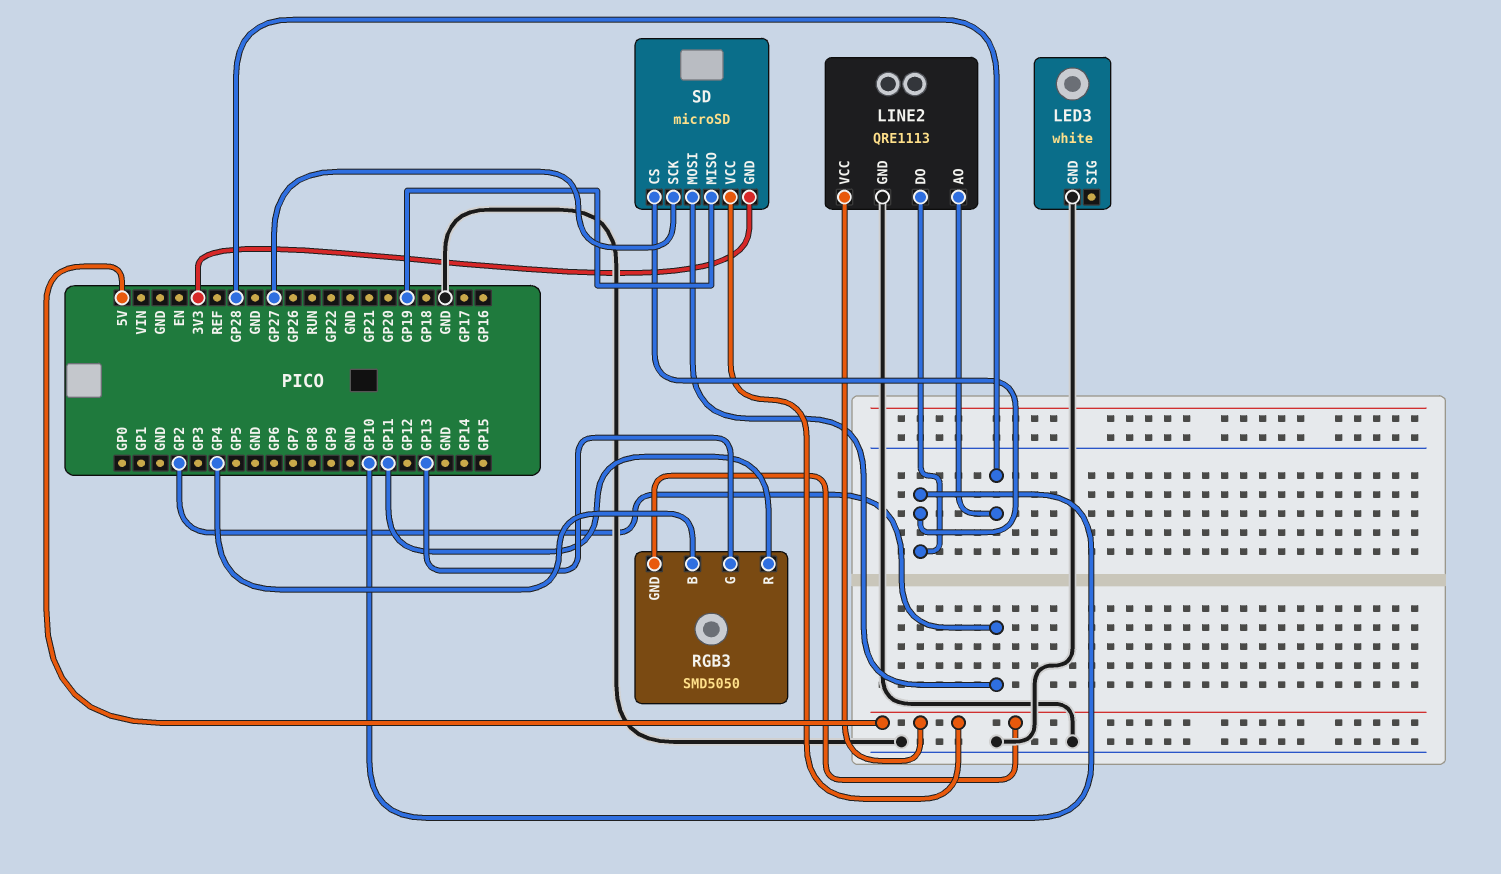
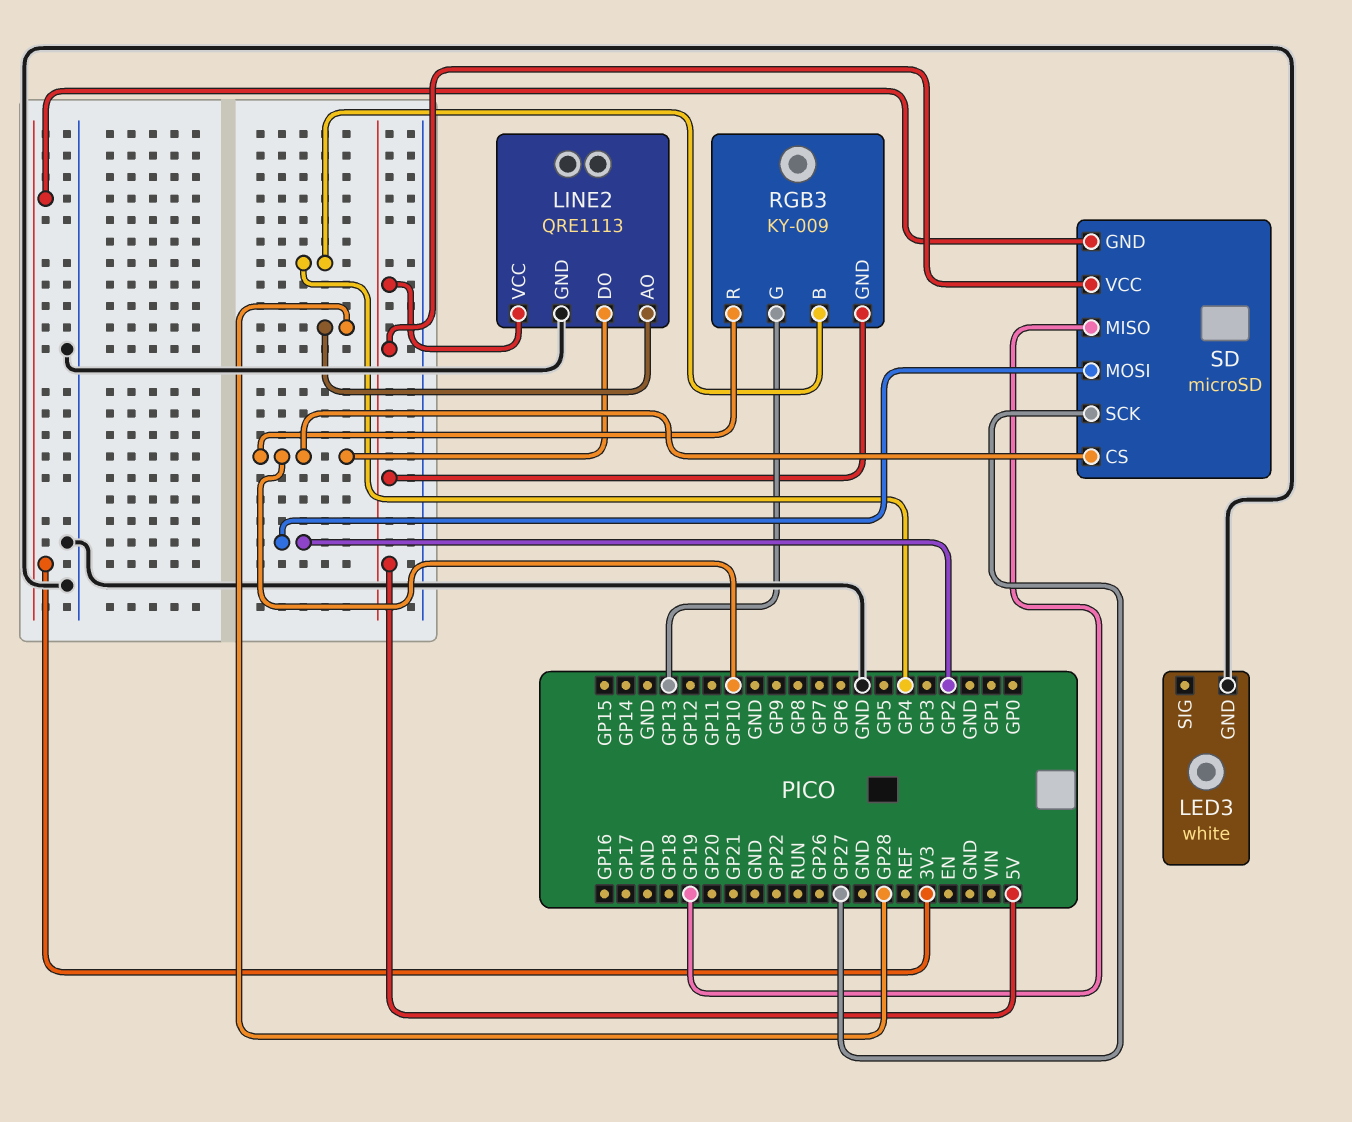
RGB3: SMD5050 -> KY-009
RGB3 pin R: GP11 -> GP10

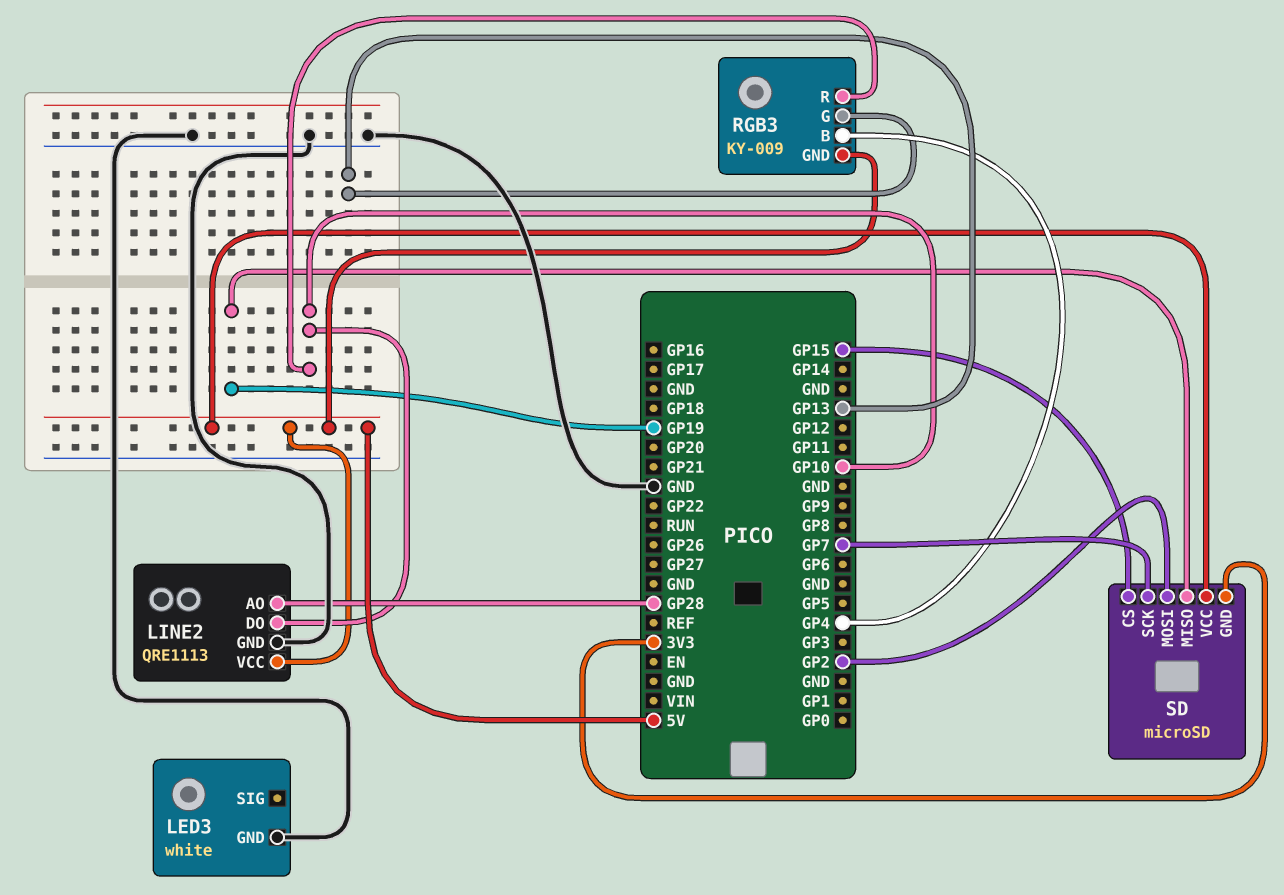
SD pin CS: GP10 -> GP15
SD pin SCK: GP27 -> GP7

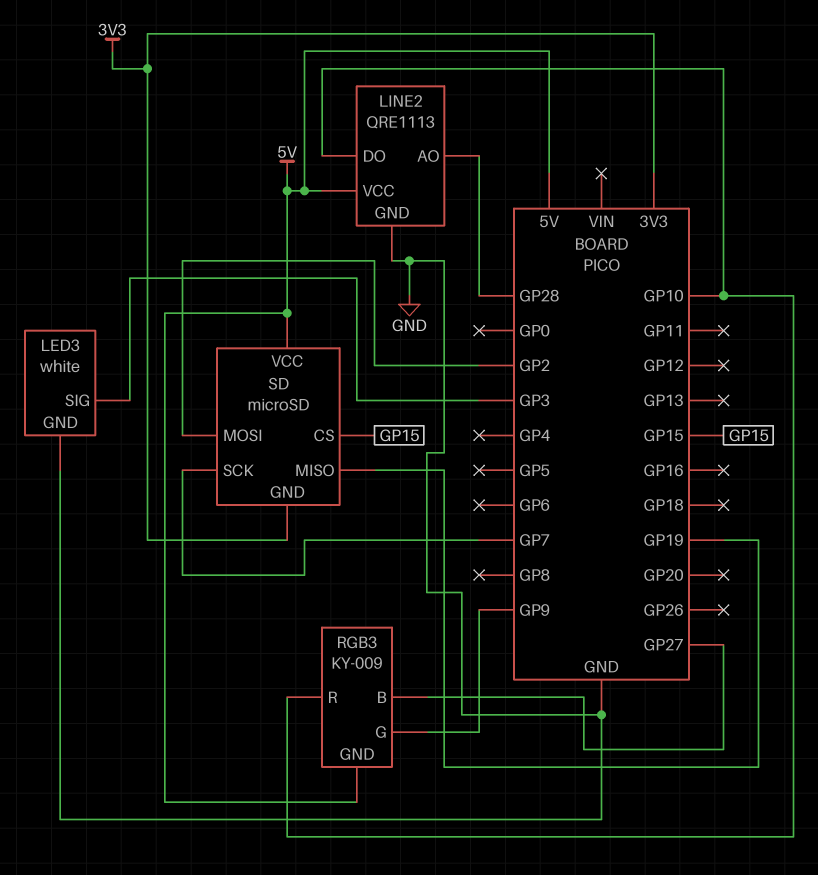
LED3 pin SIG: none -> GP3
RGB3 pin B: GP4 -> GP27
RGB3 pin G: GP13 -> GP9

